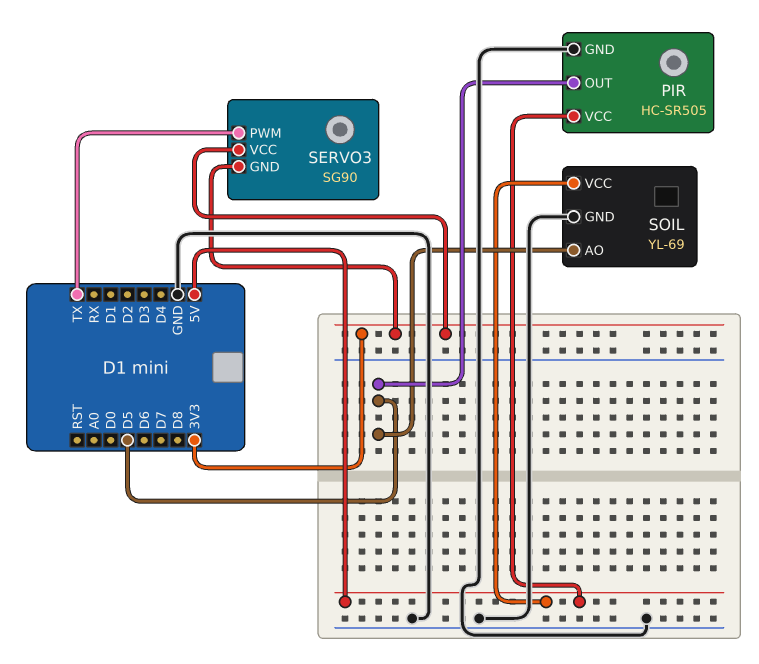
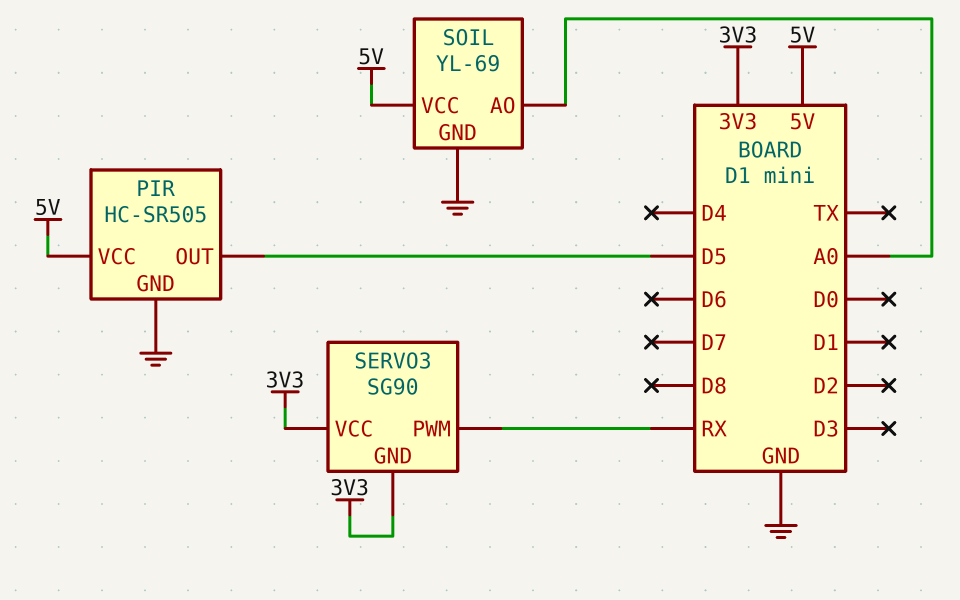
SERVO3 pin PWM: TX -> RX
SOIL pin AO: D5 -> A0

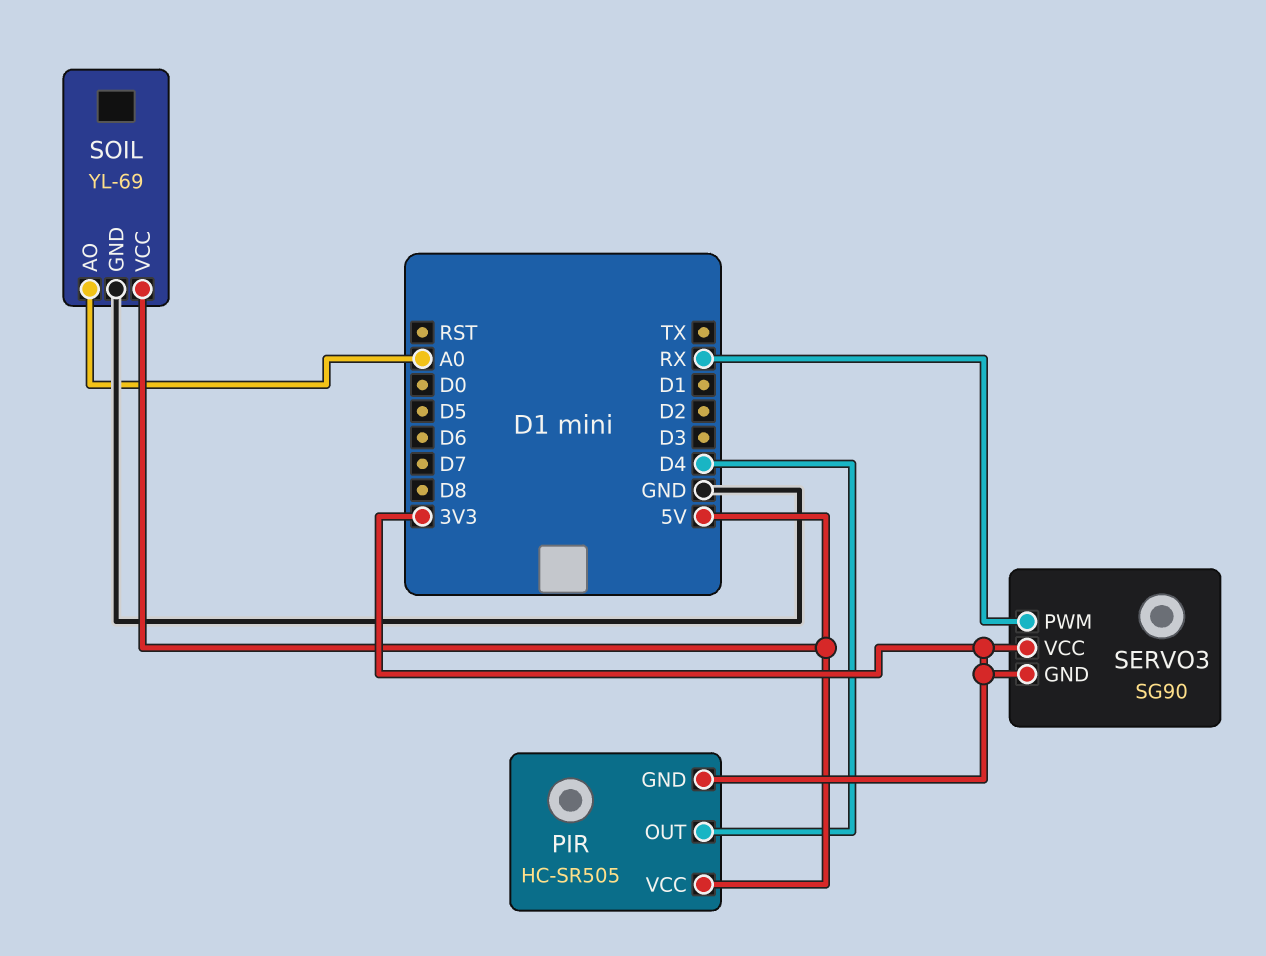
PIR pin GND: GND -> 3V3
PIR pin OUT: D5 -> D4

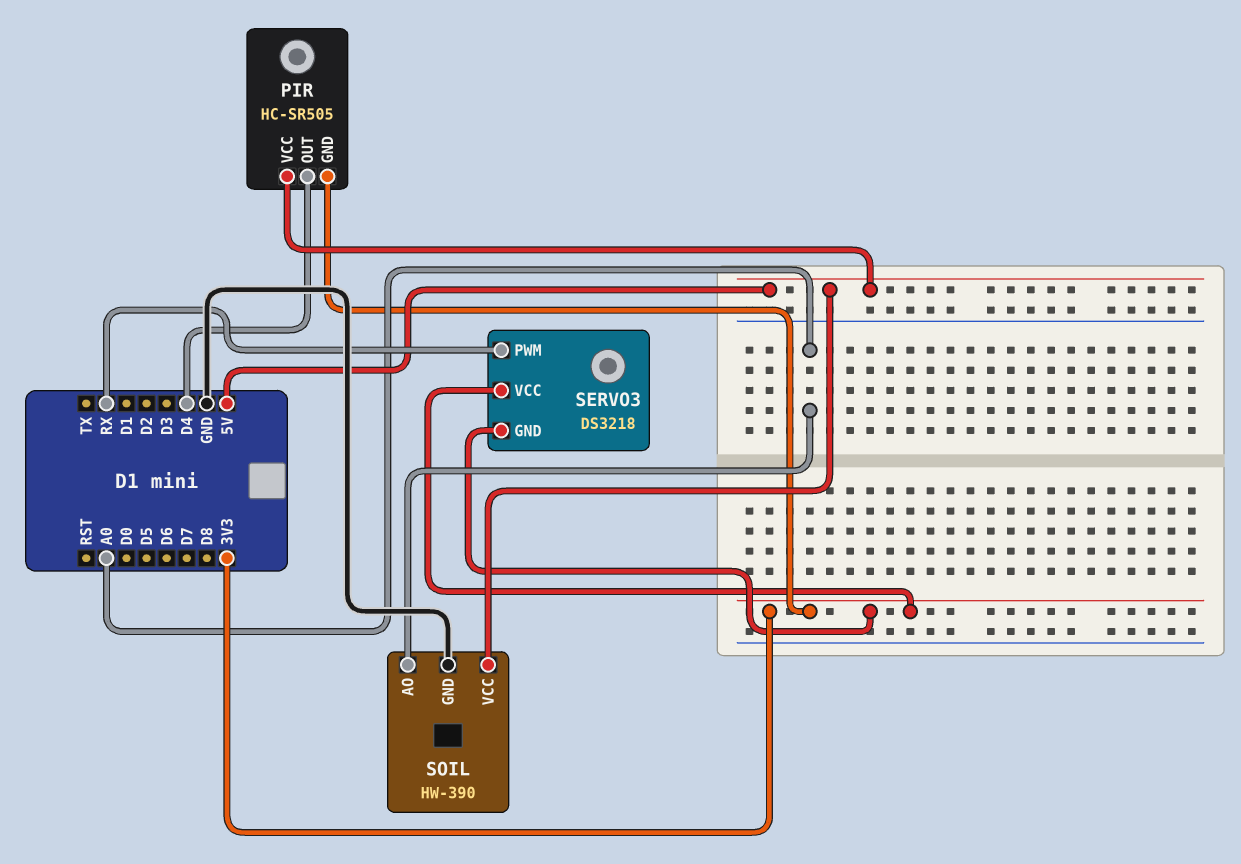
SERVO3: SG90 -> DS3218
SOIL: YL-69 -> HW-390

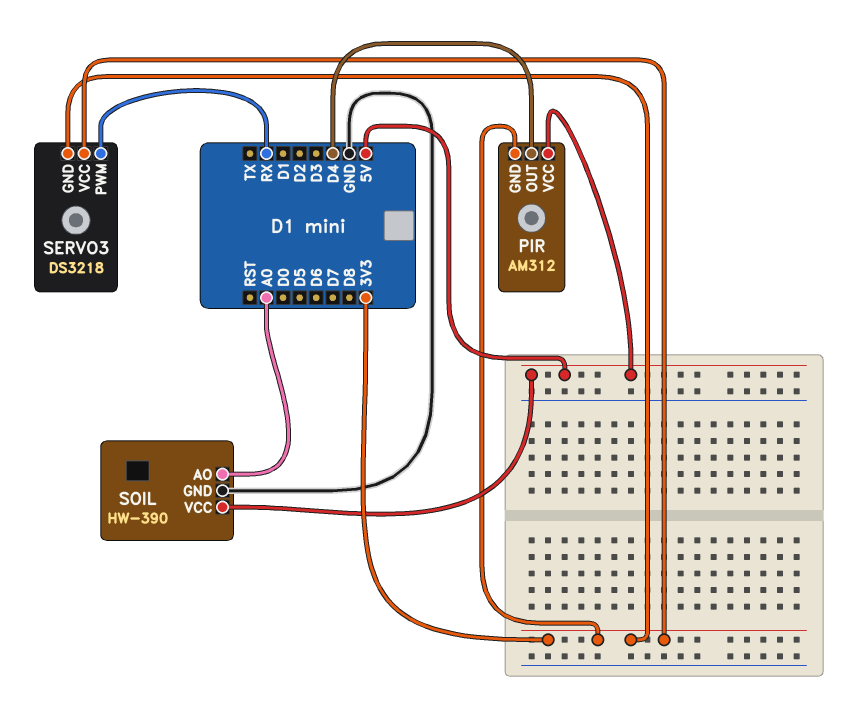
PIR: HC-SR505 -> AM312

